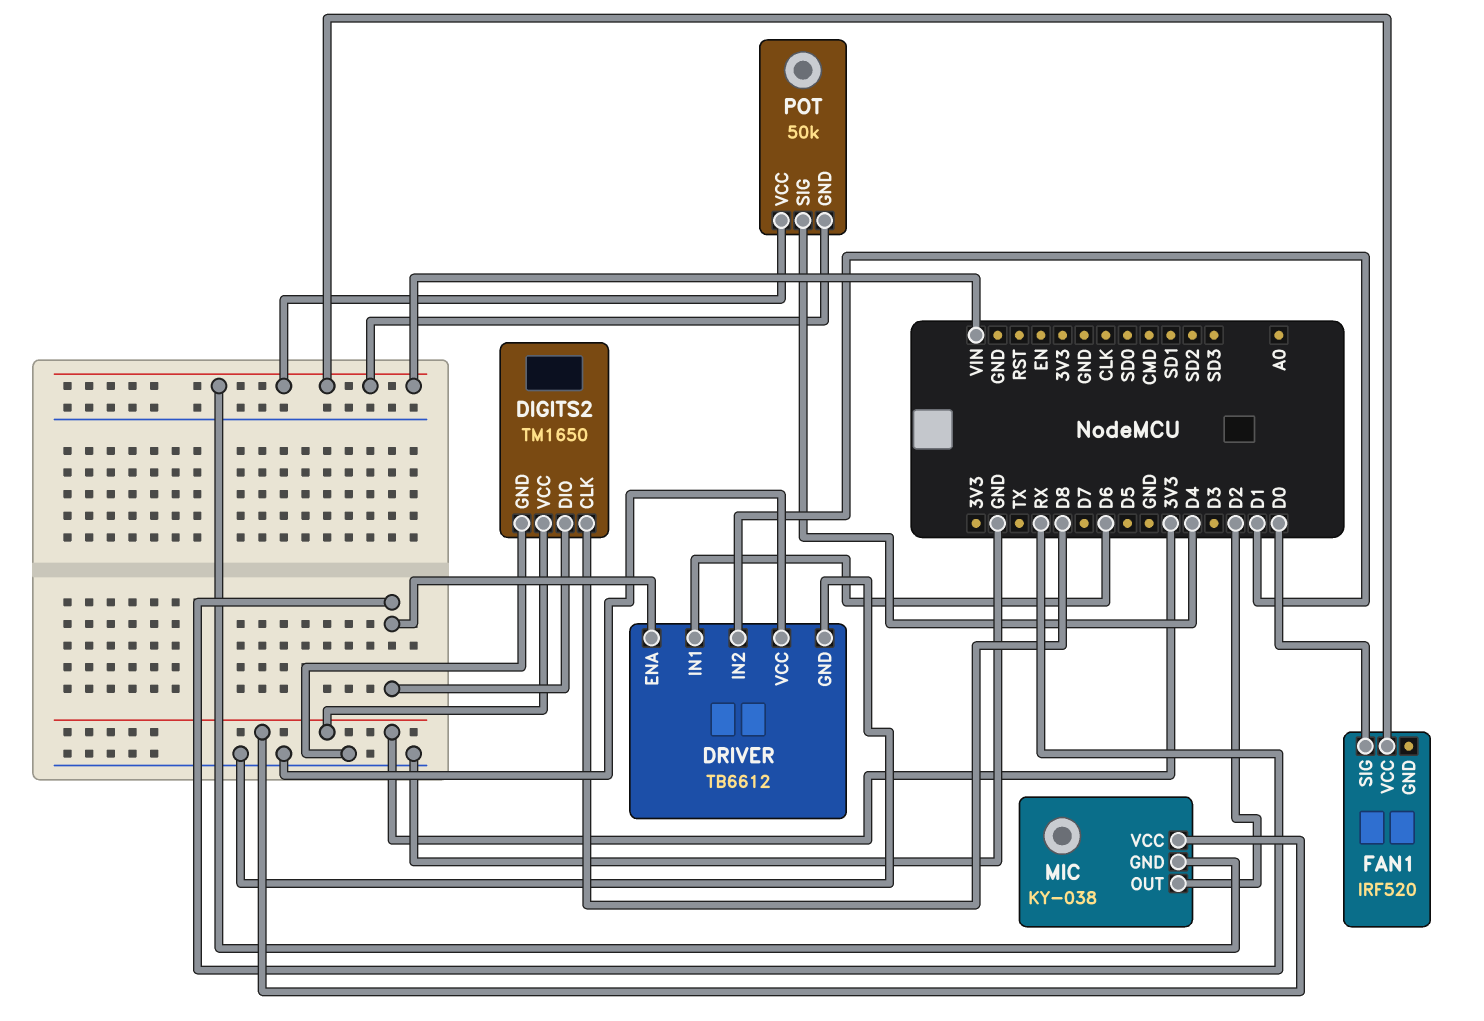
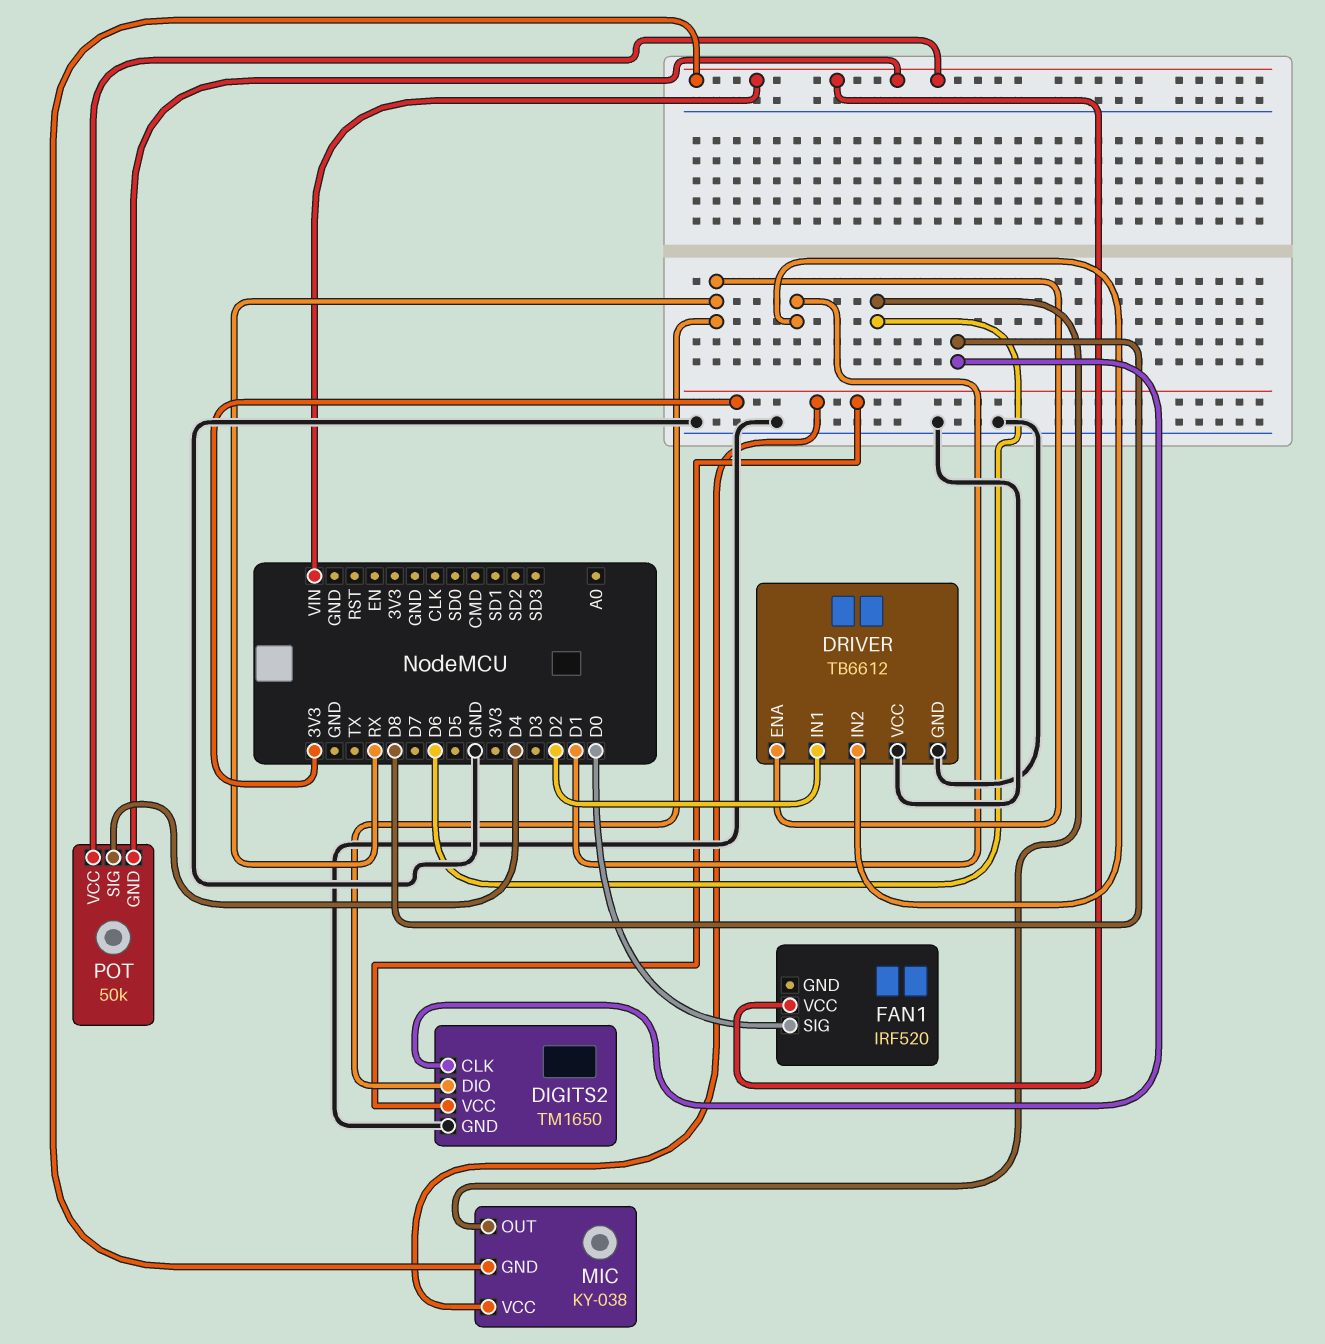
DRIVER pin IN1: D6 -> D2
MIC pin OUT: D2 -> D6

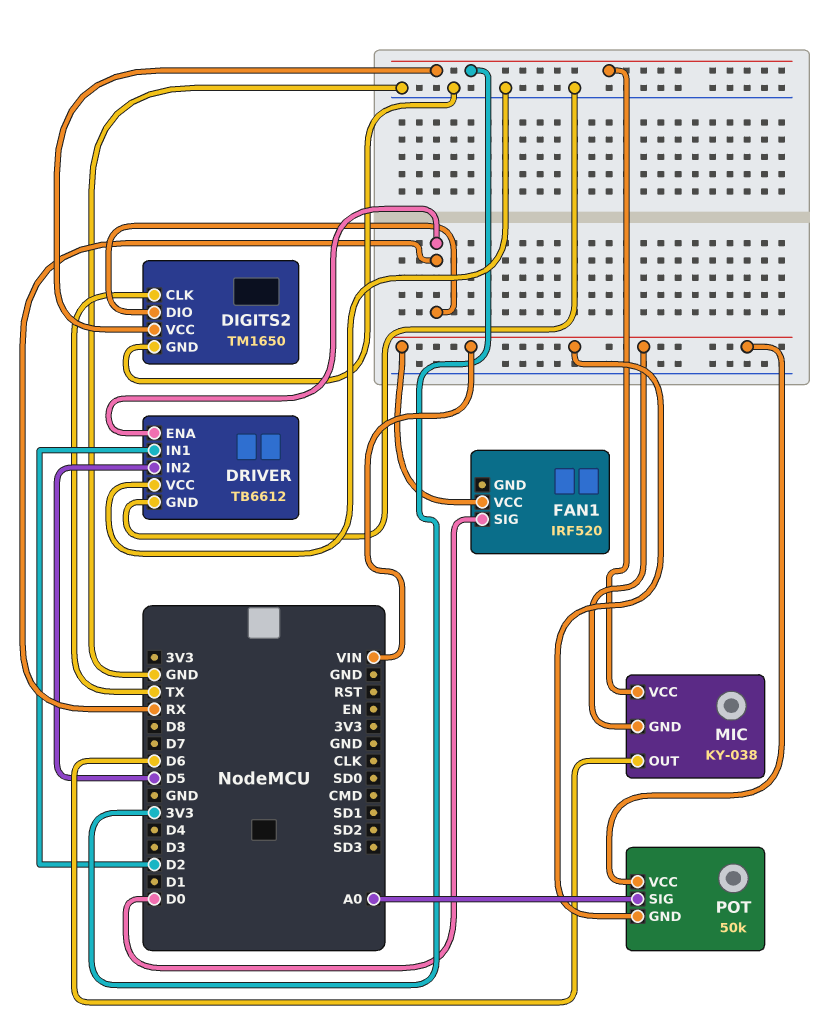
DIGITS2 pin CLK: D8 -> TX
DRIVER pin IN2: D1 -> D5
POT pin SIG: D4 -> A0

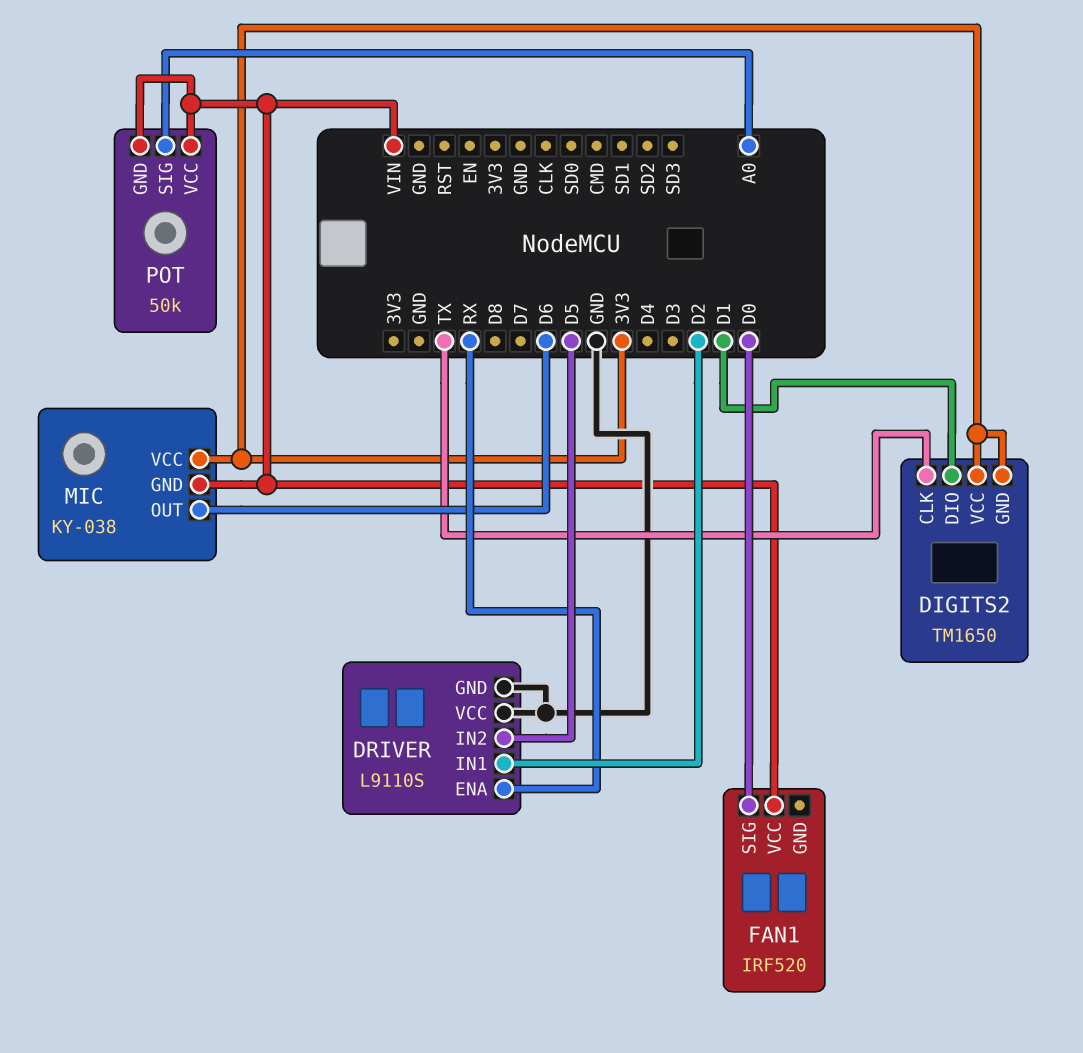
DIGITS2 pin DIO: RX -> D1
DIGITS2 pin GND: GND -> 3V3
DRIVER: TB6612 -> L9110S

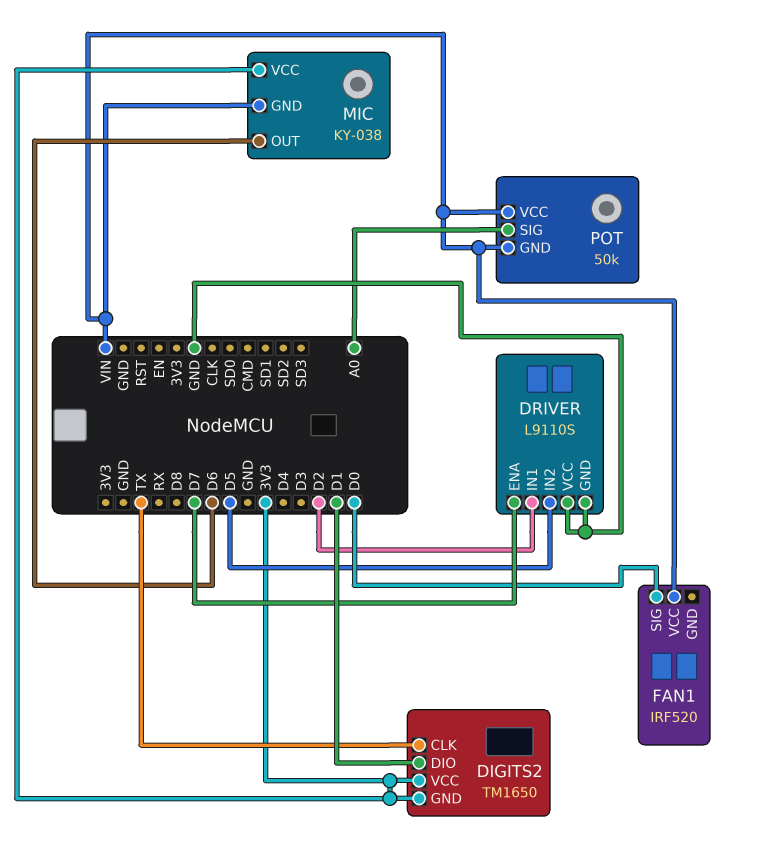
DRIVER pin ENA: RX -> D7

